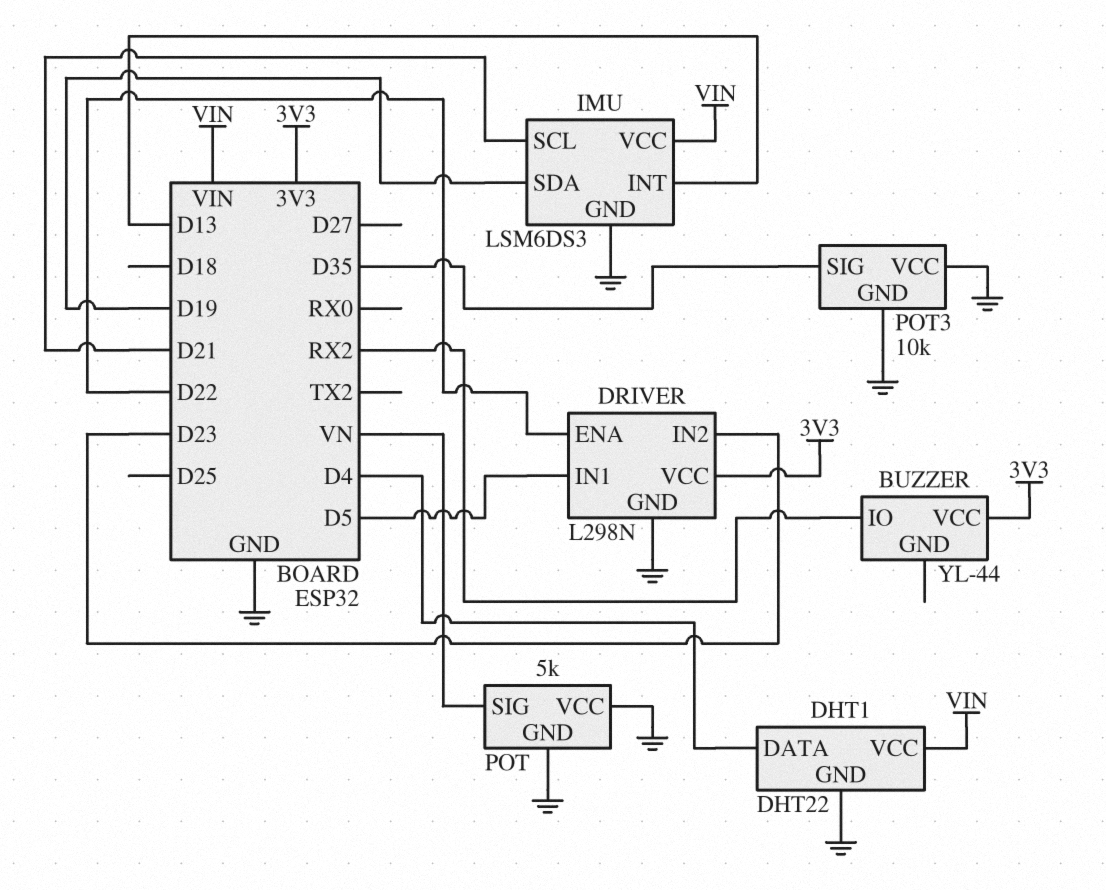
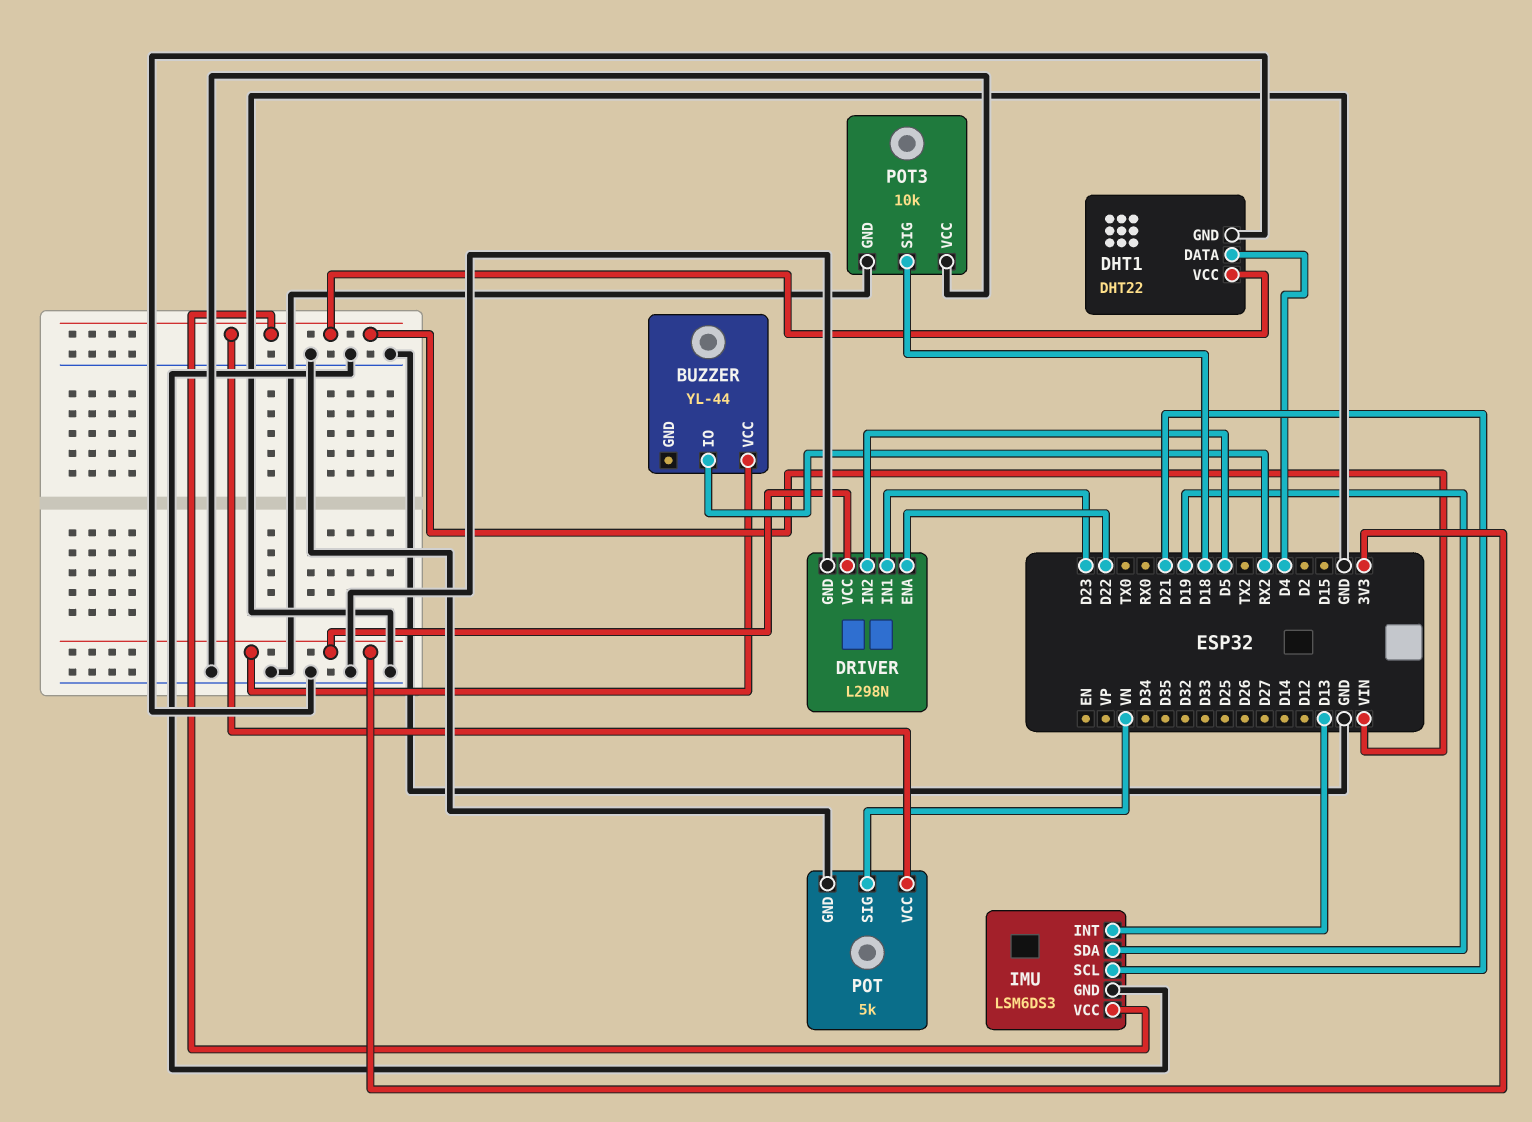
DRIVER pin IN1: D5 -> D23
DRIVER pin IN2: D23 -> D5
POT pin VCC: GND -> VIN
POT3 pin SIG: D35 -> D18

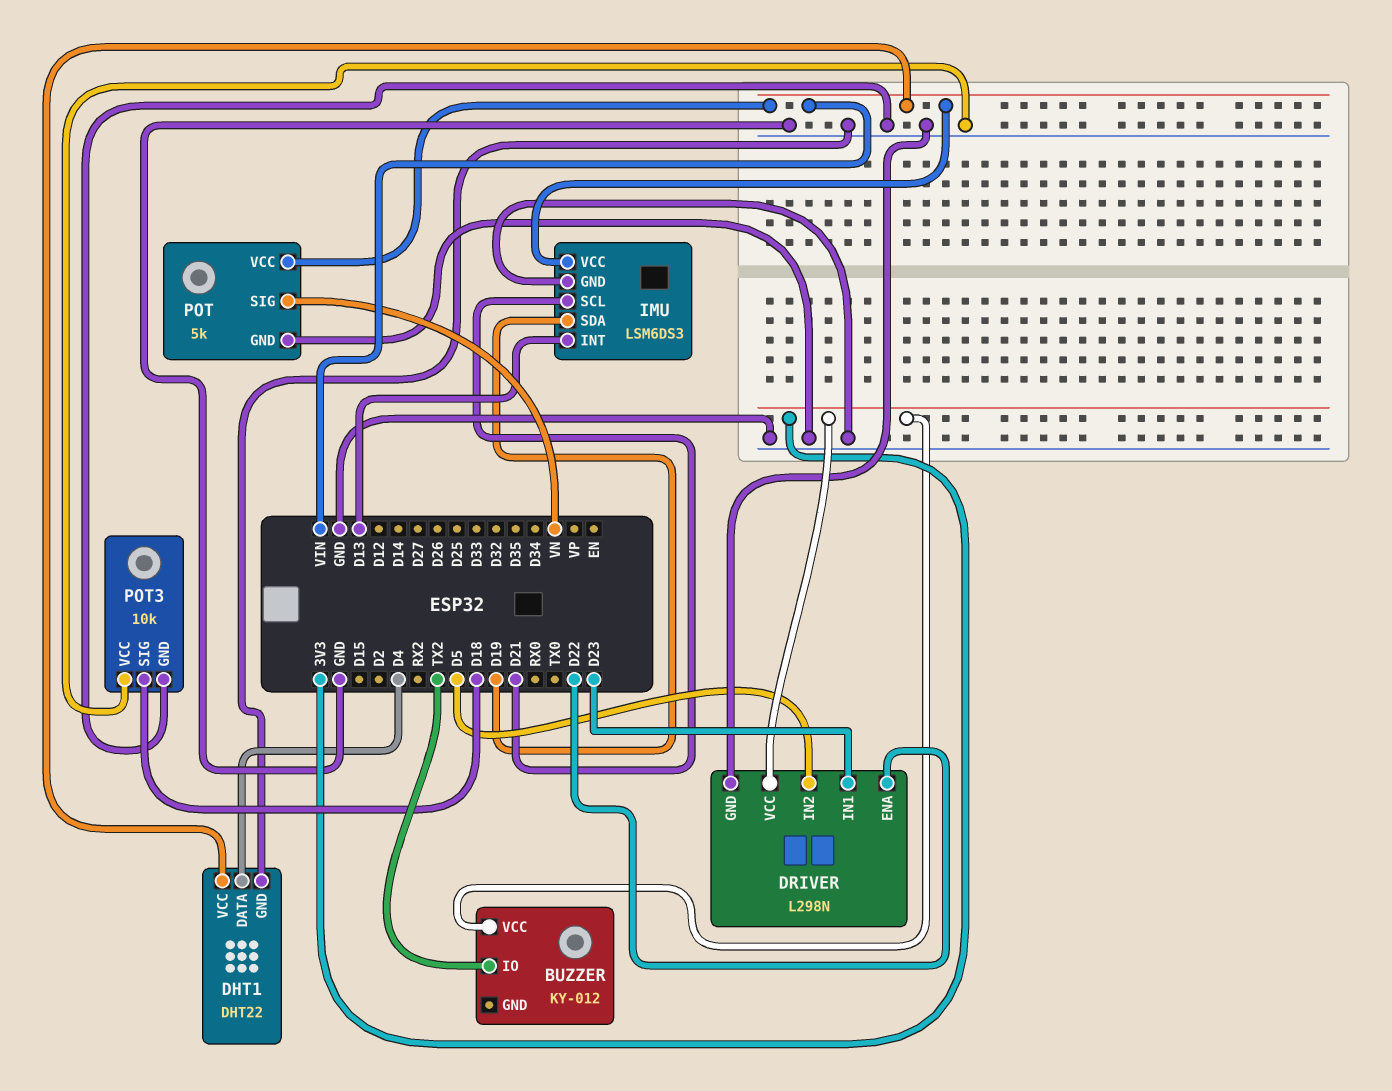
BUZZER: YL-44 -> KY-012
BUZZER pin IO: RX2 -> TX2

